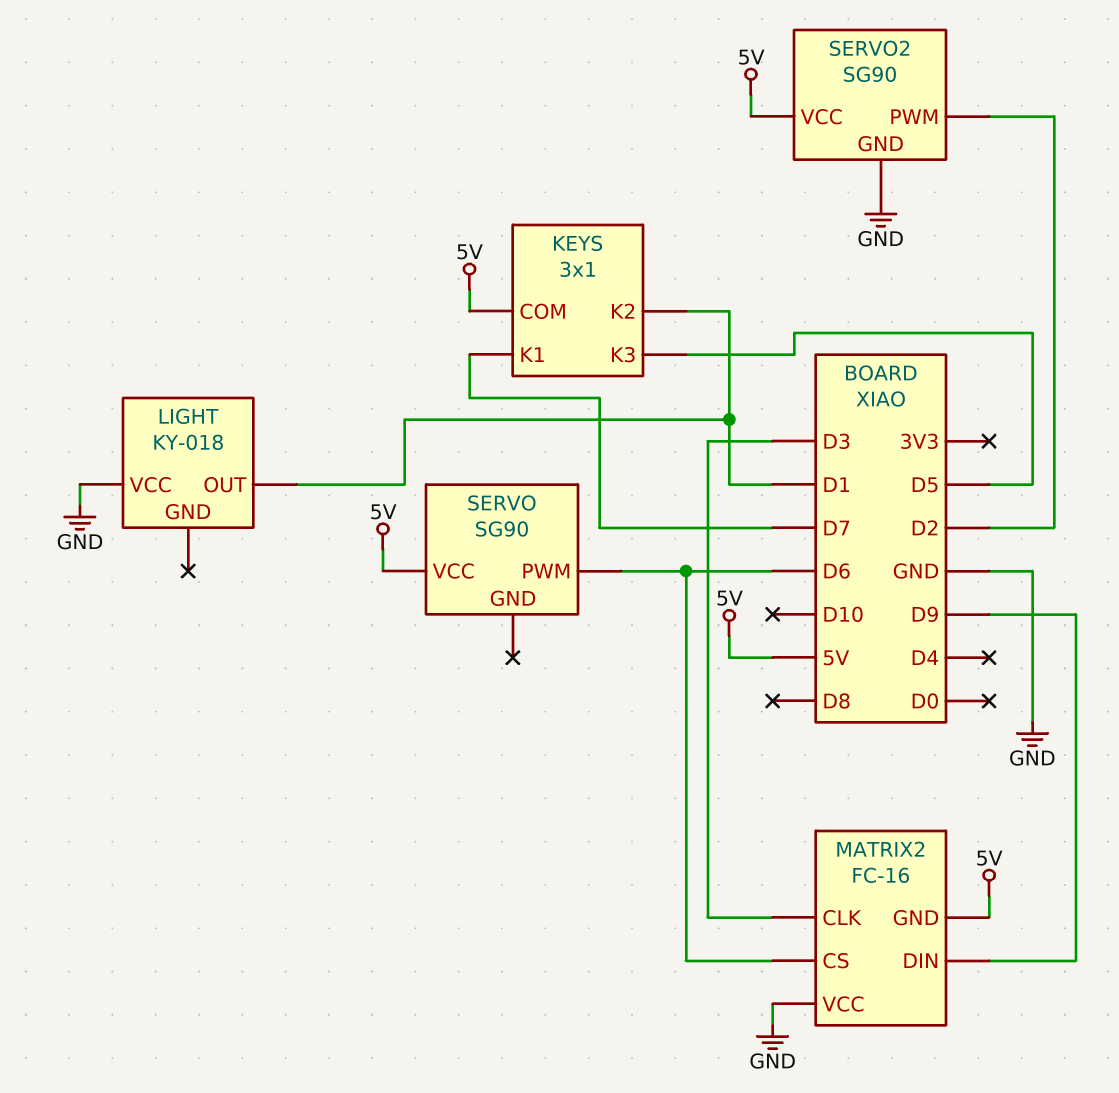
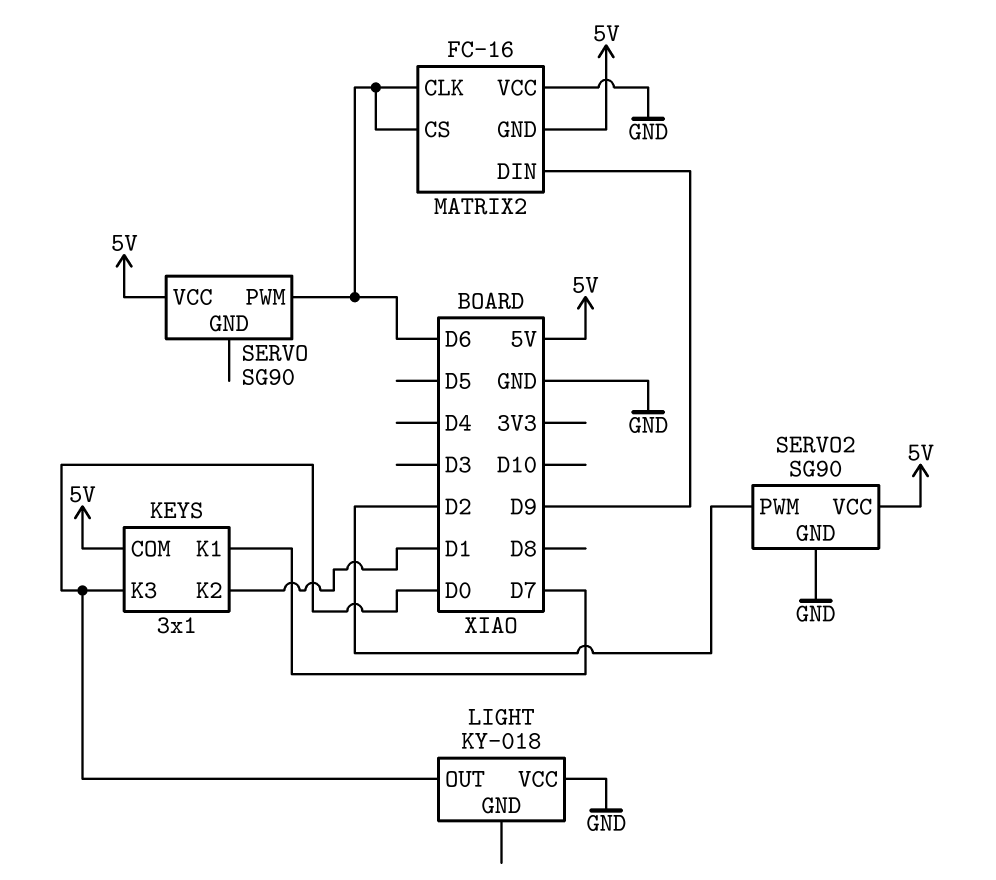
KEYS pin K3: D5 -> D0
LIGHT pin OUT: D1 -> D0
MATRIX2 pin CLK: D3 -> D6

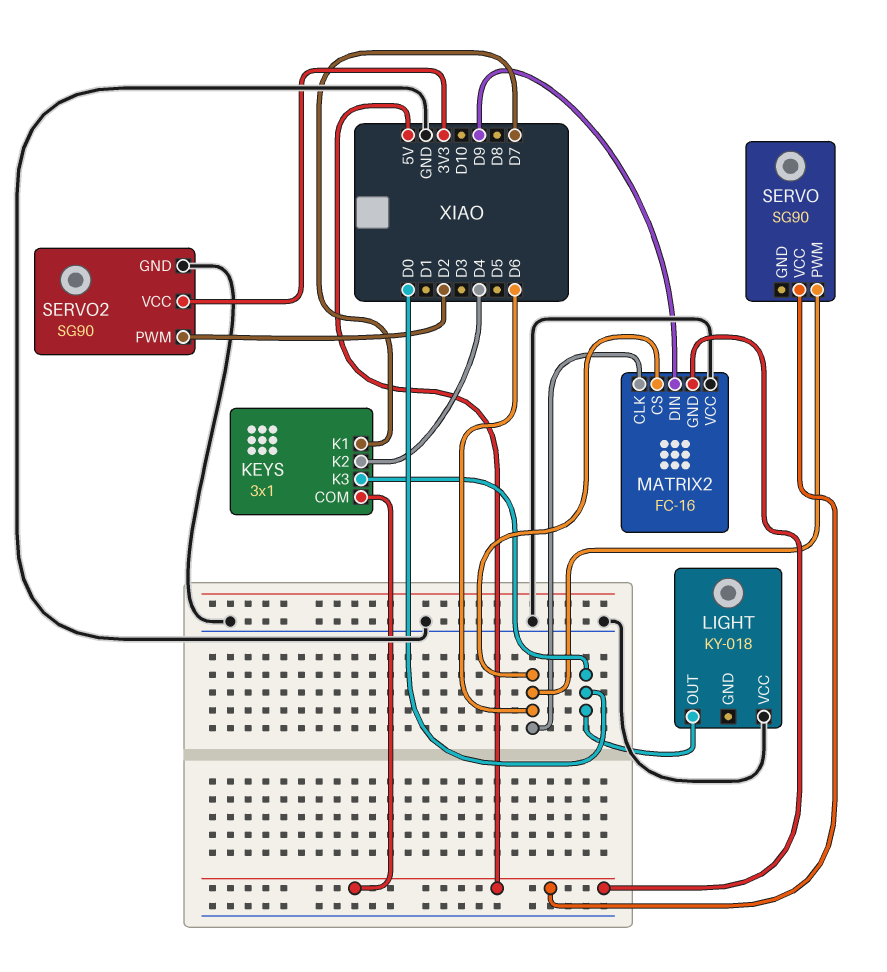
KEYS pin K2: D1 -> D4
SERVO2 pin VCC: 5V -> 3V3

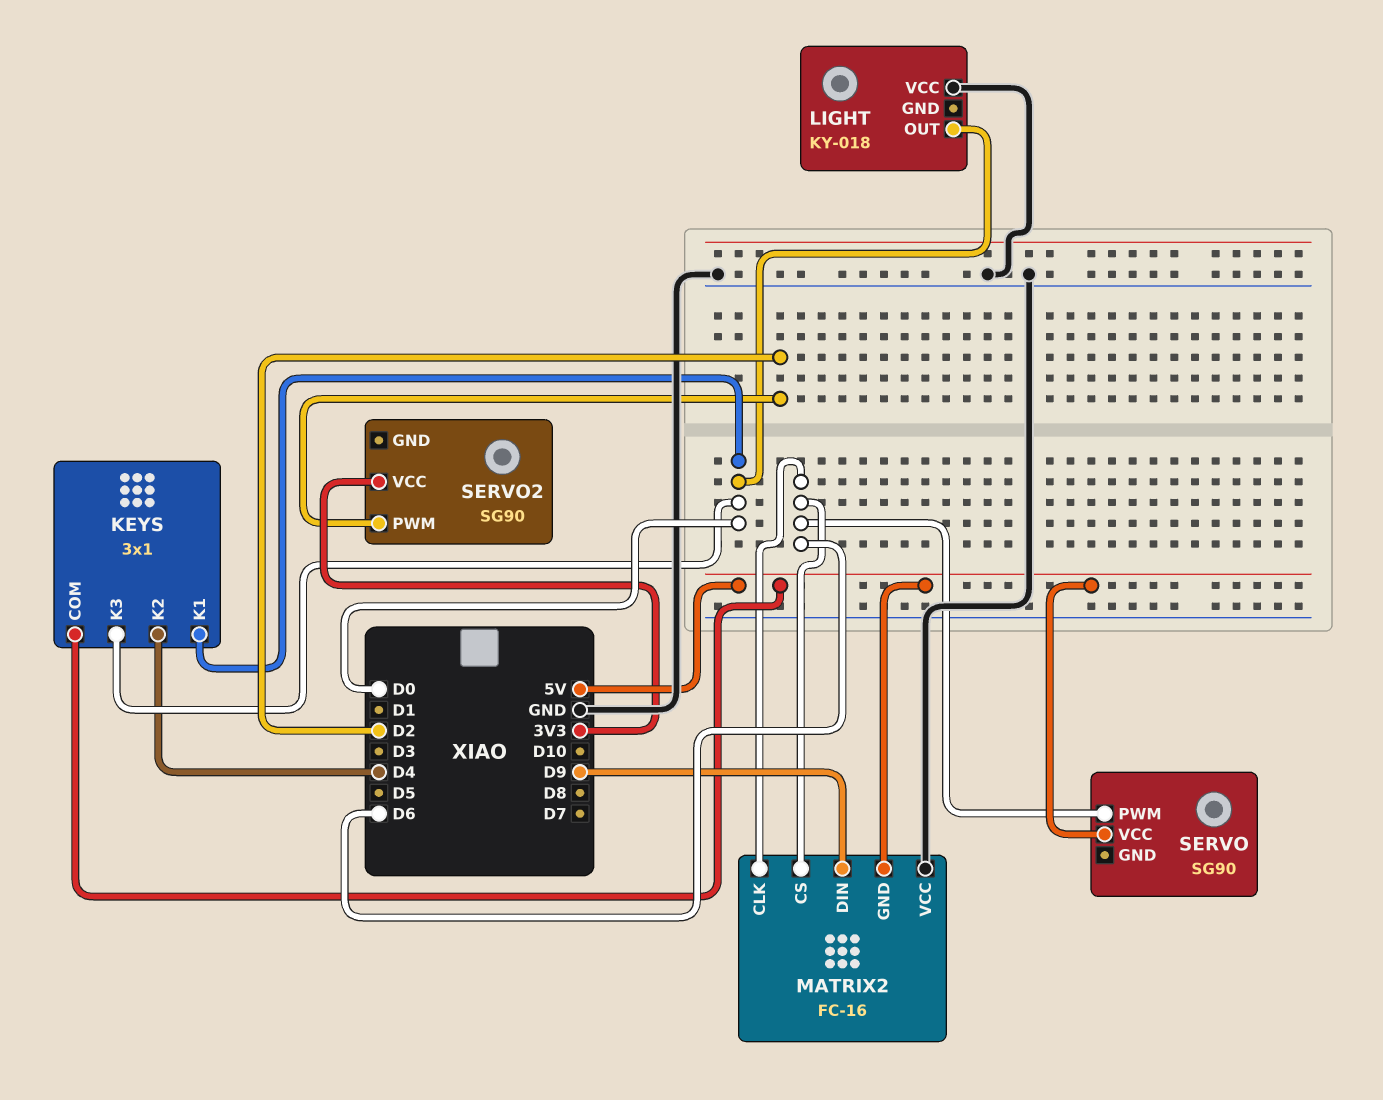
KEYS pin K1: D7 -> D0
SERVO2 pin GND: GND -> none

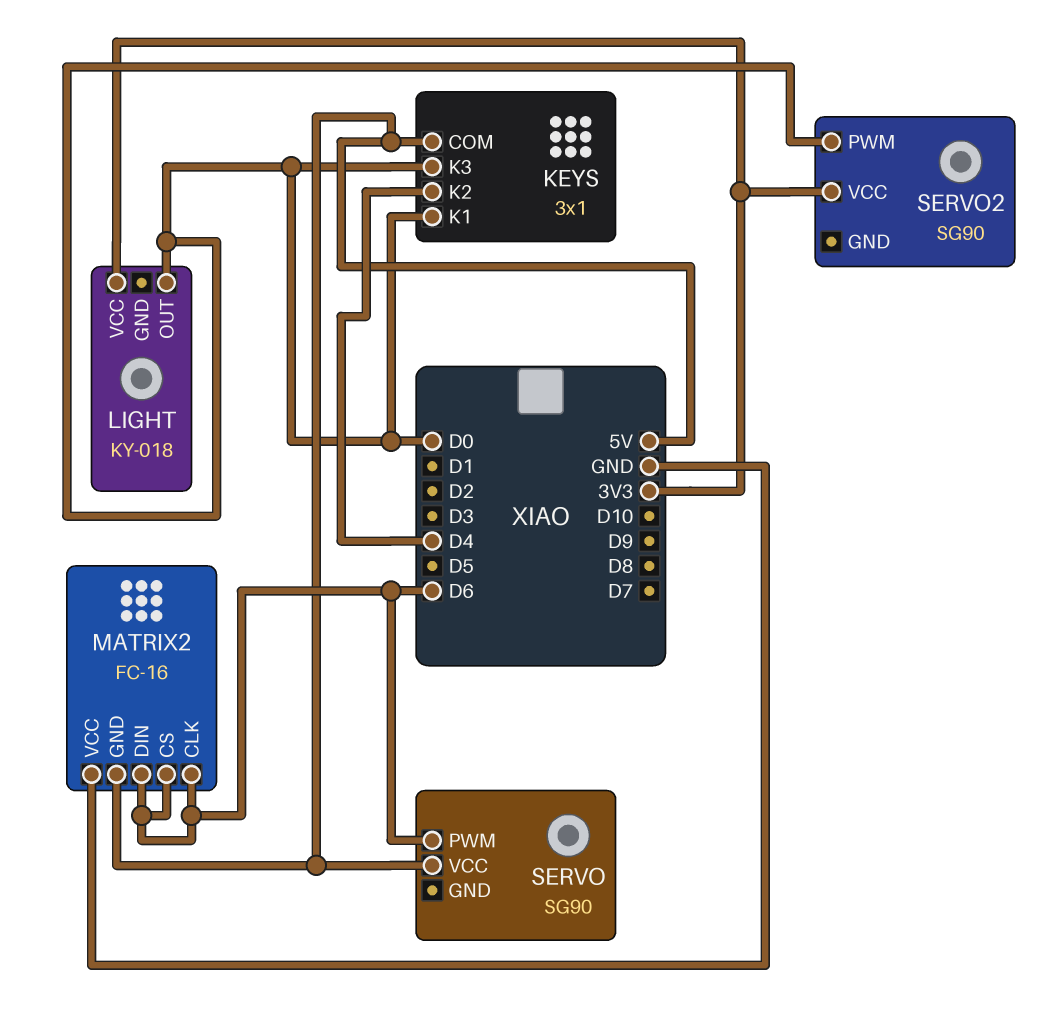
LIGHT pin VCC: GND -> 3V3
MATRIX2 pin DIN: D9 -> D6
SERVO2 pin PWM: D2 -> D0

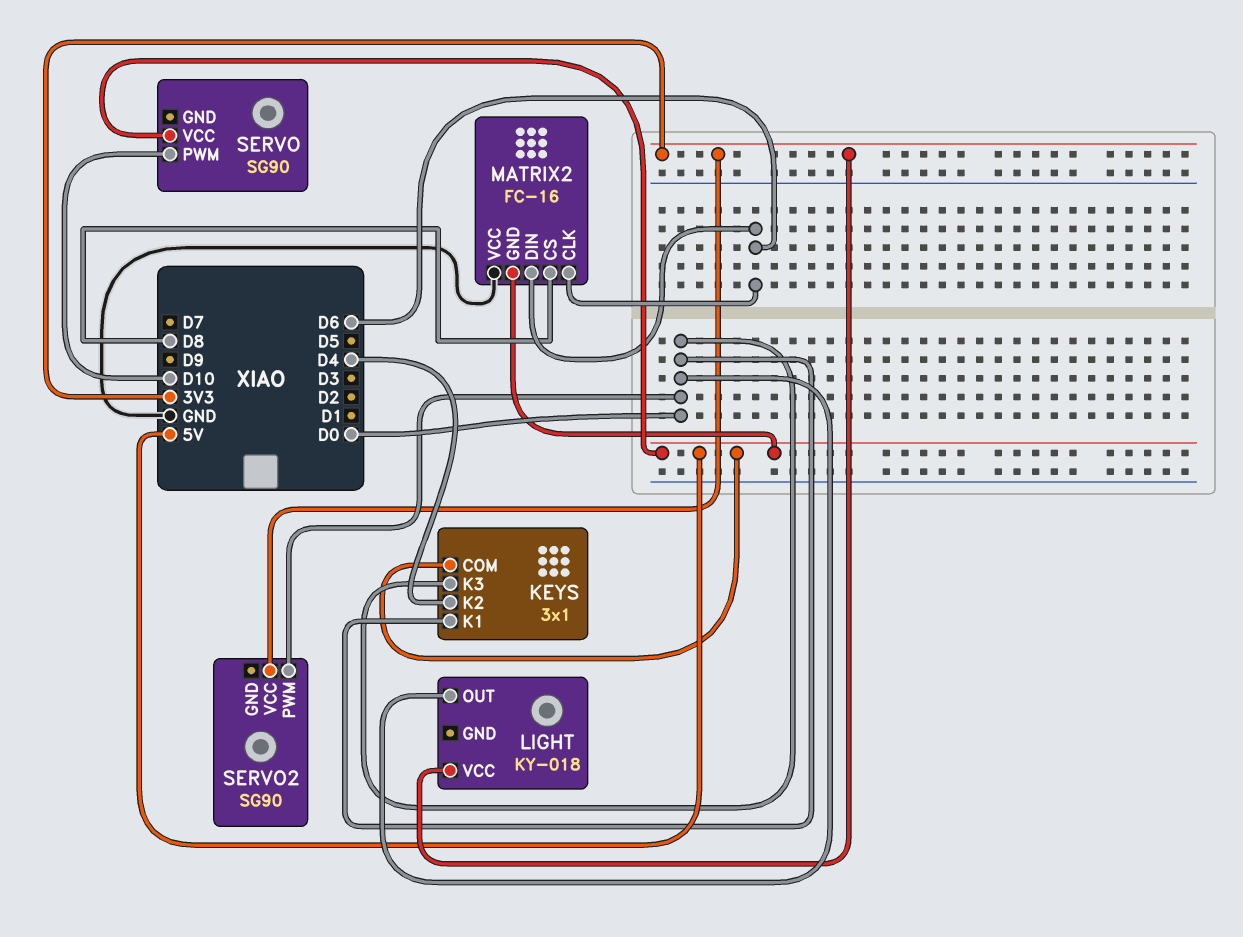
MATRIX2 pin CS: D6 -> D8
SERVO pin PWM: D6 -> D10

